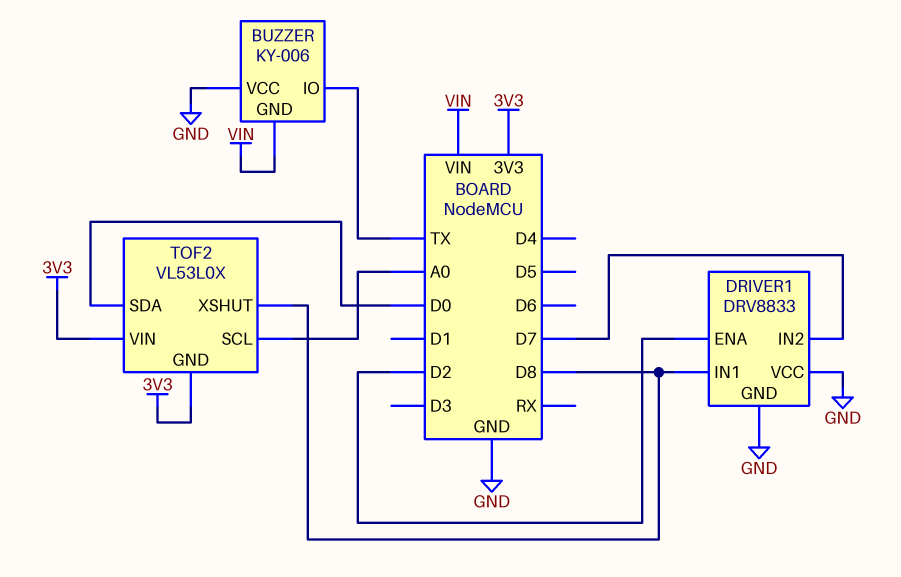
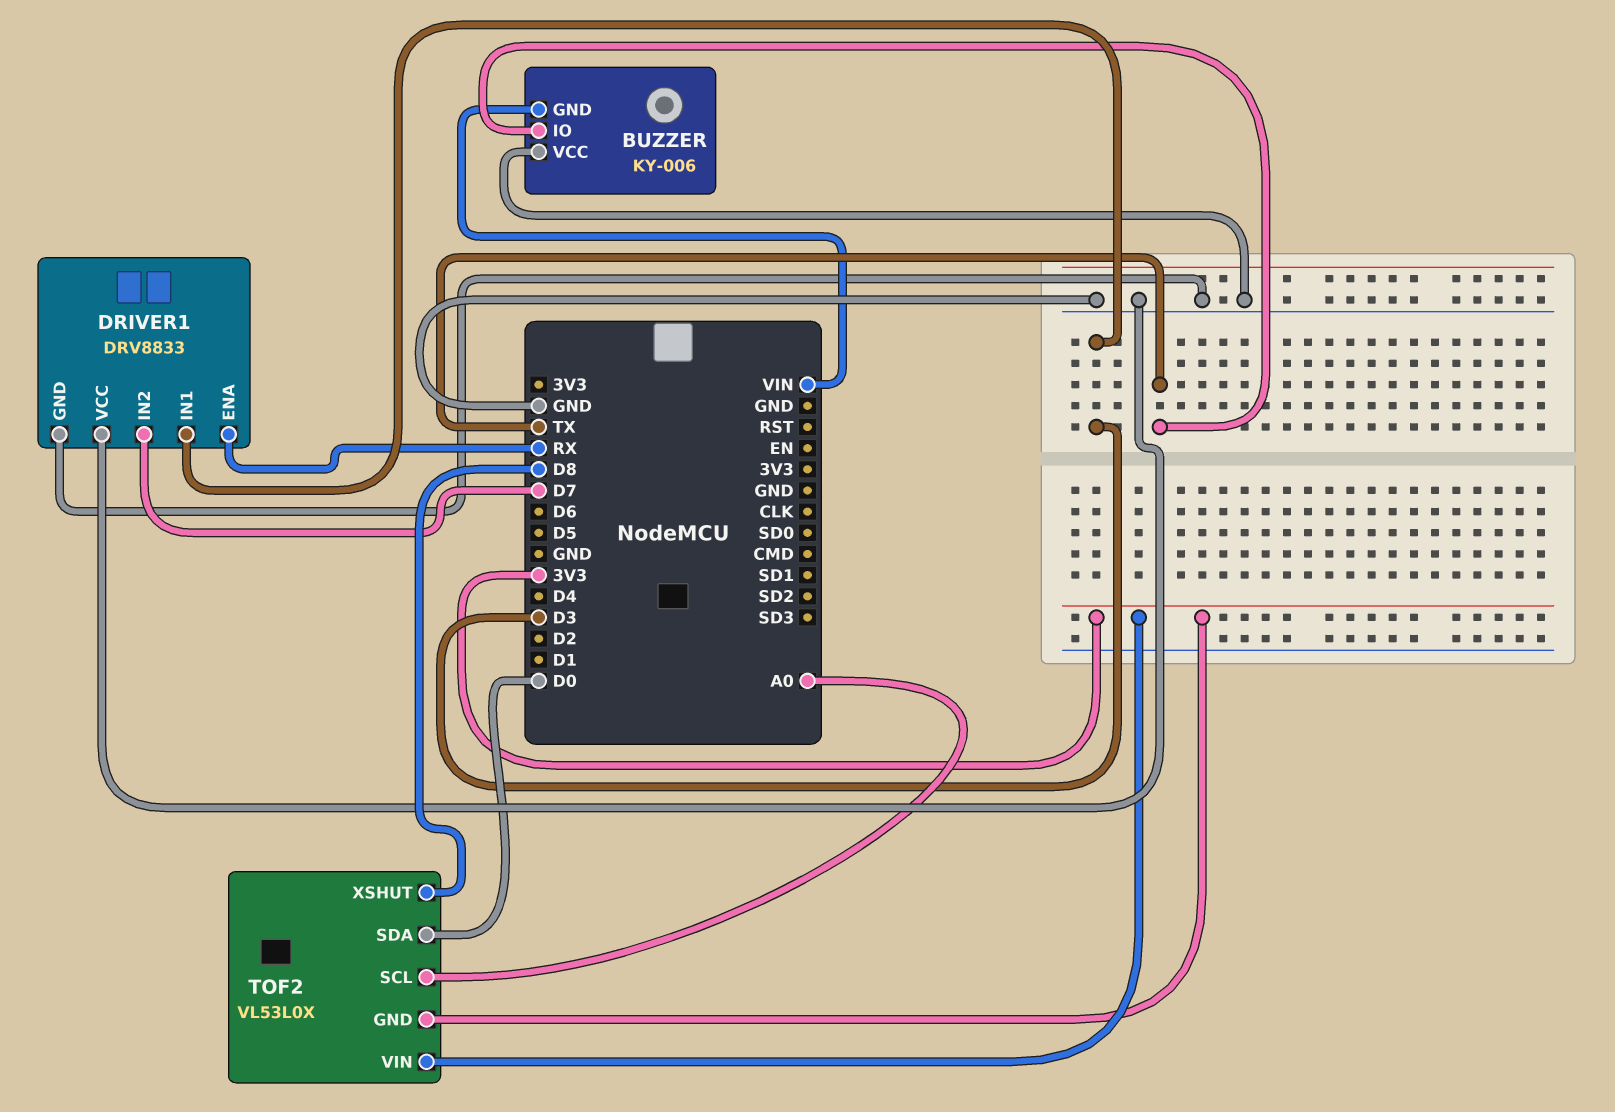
DRIVER1 pin ENA: D2 -> RX
DRIVER1 pin IN1: D8 -> D3

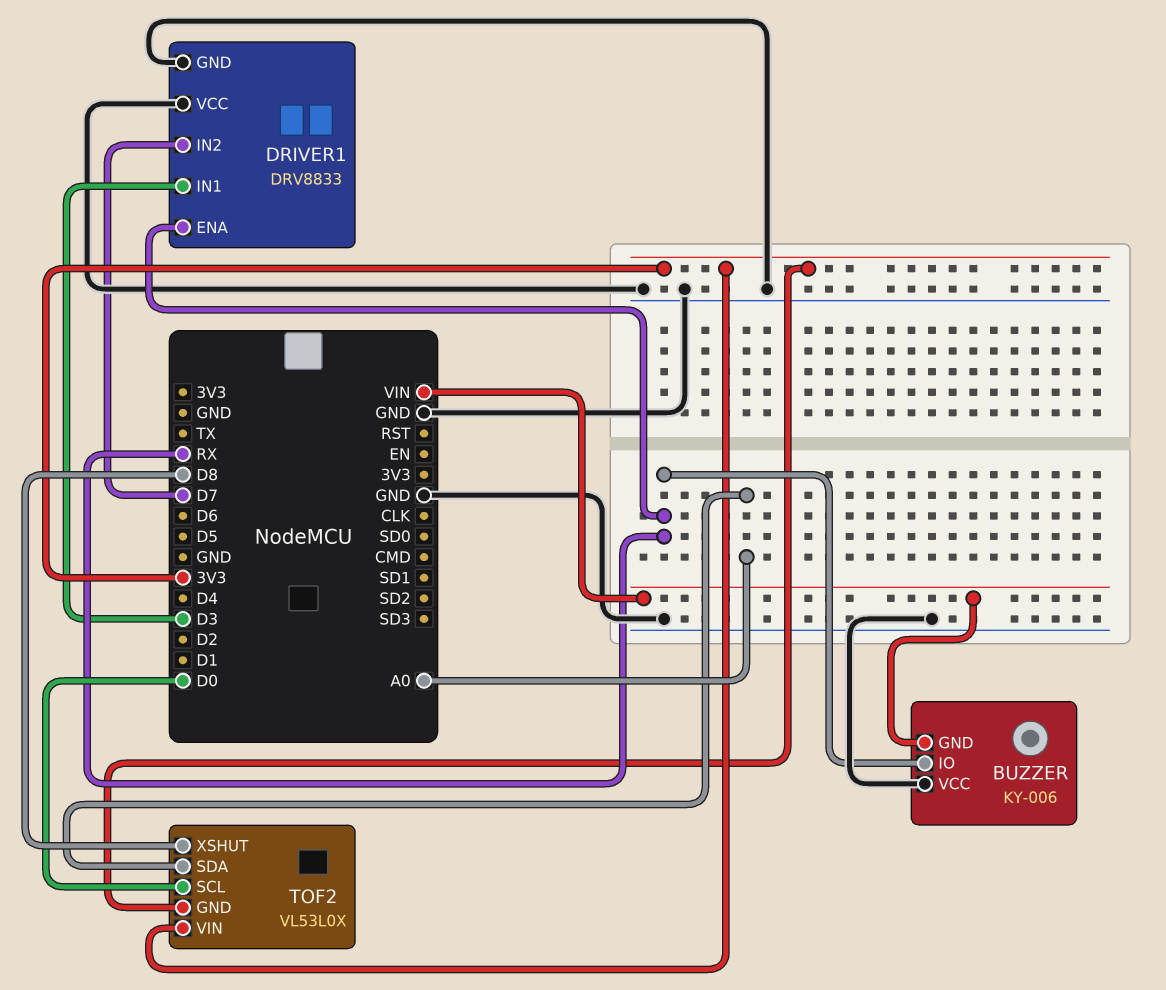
BUZZER pin IO: TX -> RX
TOF2 pin SCL: A0 -> D0
TOF2 pin SDA: D0 -> A0

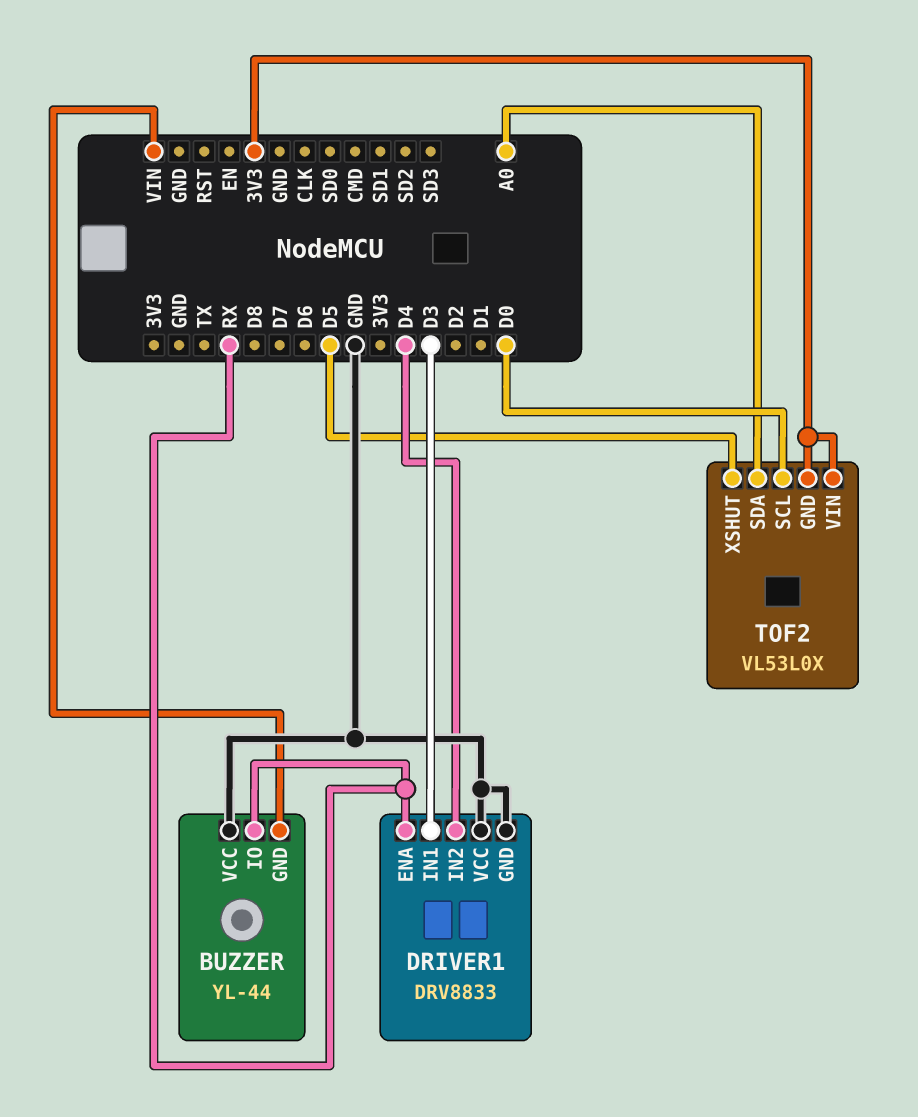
BUZZER: KY-006 -> YL-44
DRIVER1 pin IN2: D7 -> D4
TOF2 pin XSHUT: D8 -> D5

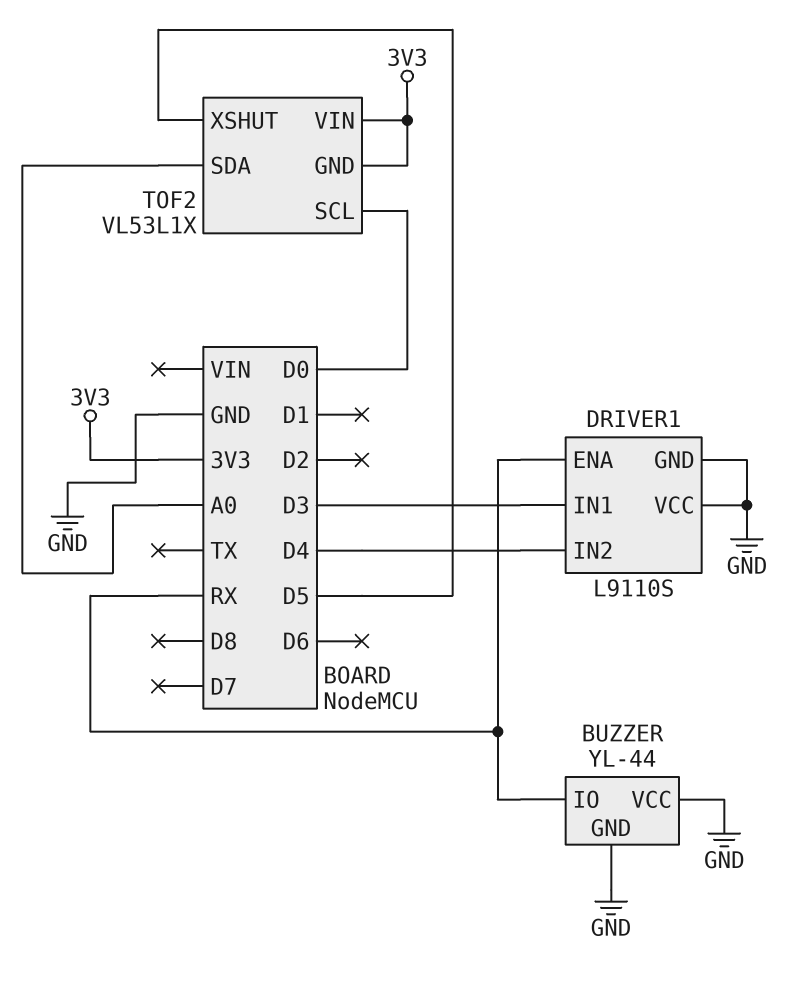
BUZZER pin GND: VIN -> GND
DRIVER1: DRV8833 -> L9110S
TOF2: VL53L0X -> VL53L1X

